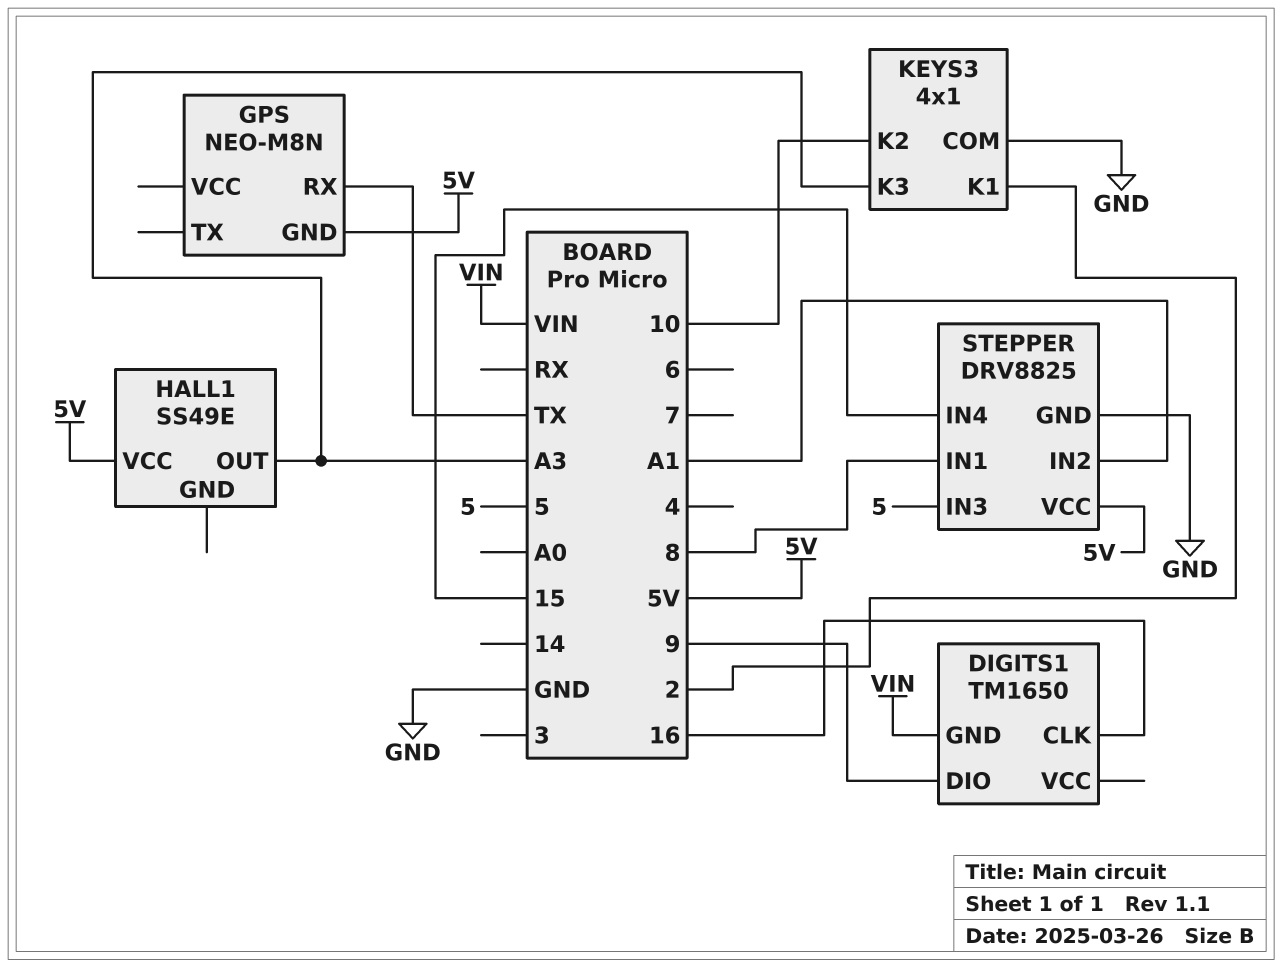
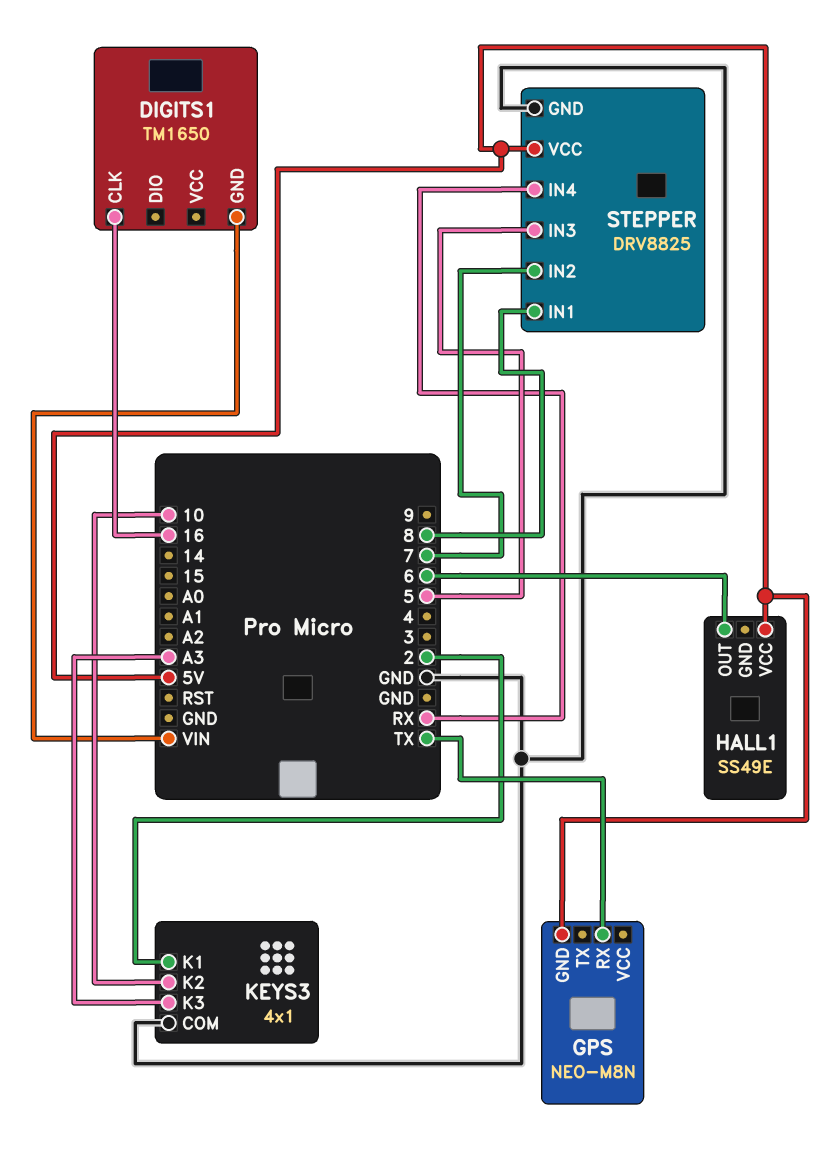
DIGITS1 pin DIO: 9 -> none
HALL1 pin OUT: A3 -> 6
STEPPER pin IN2: A1 -> 7
STEPPER pin IN4: 15 -> RX

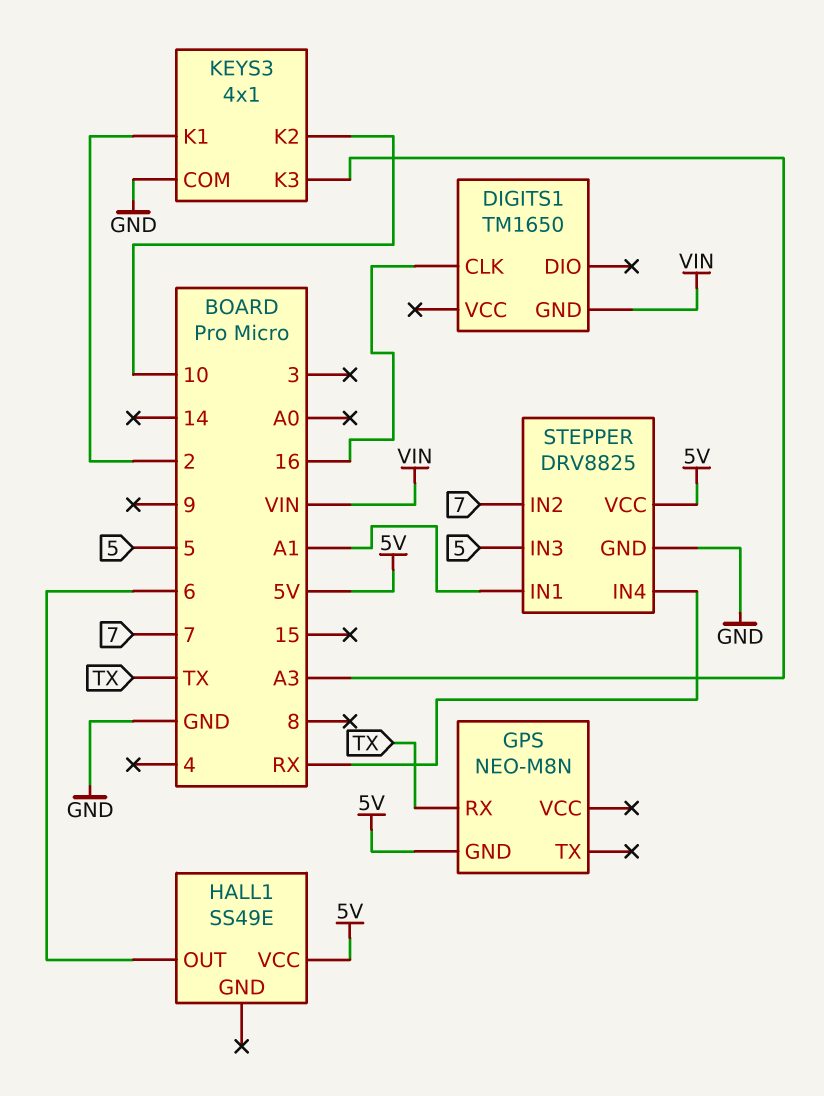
STEPPER pin IN1: 8 -> A1

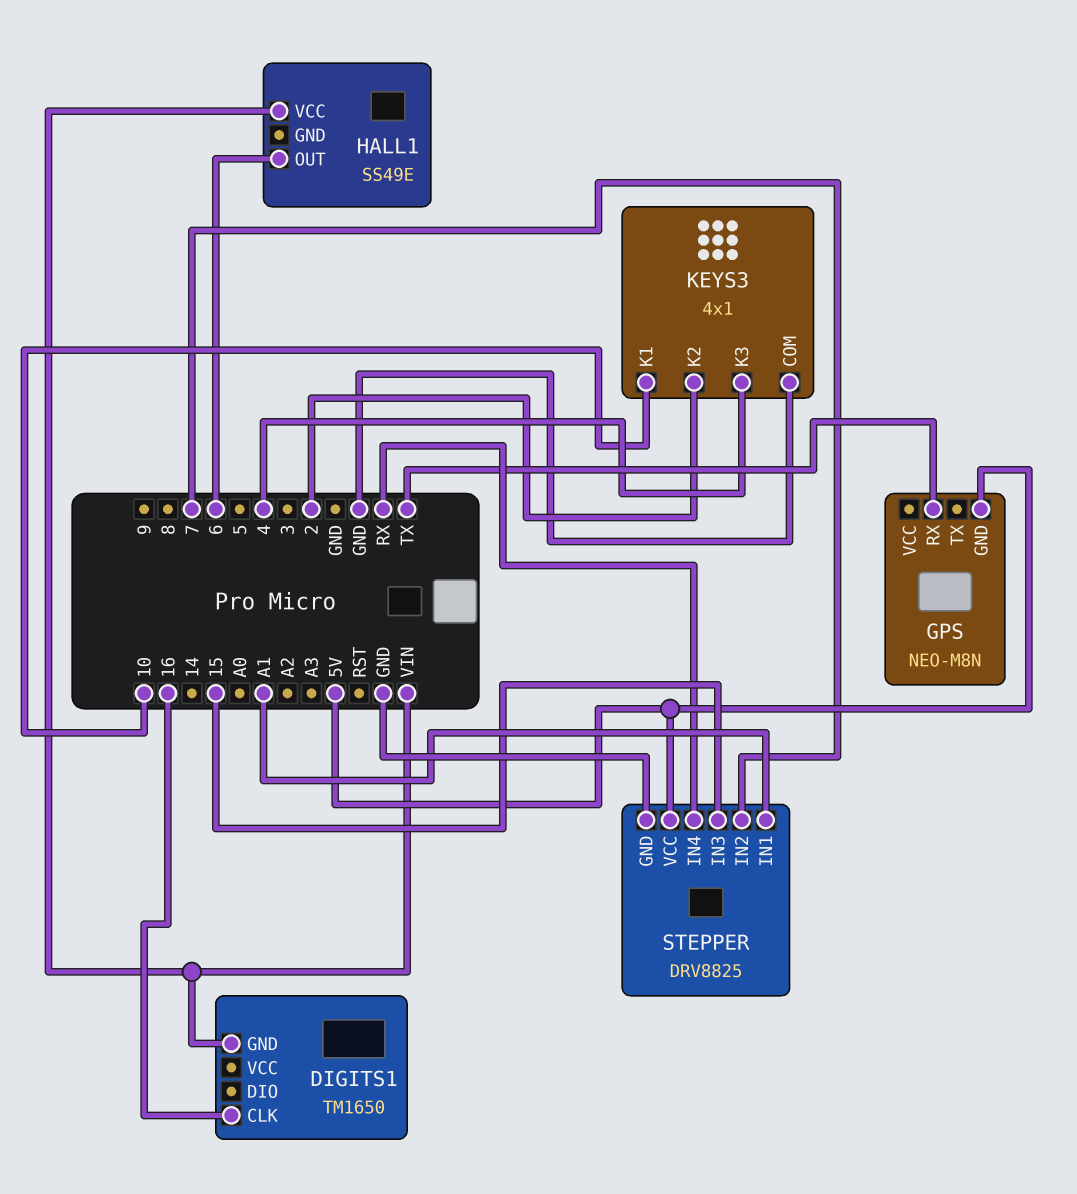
HALL1 pin VCC: 5V -> VIN
KEYS3 pin K1: 2 -> 10
KEYS3 pin K2: 10 -> 2
KEYS3 pin K3: A3 -> 4
STEPPER pin IN3: 5 -> 15

